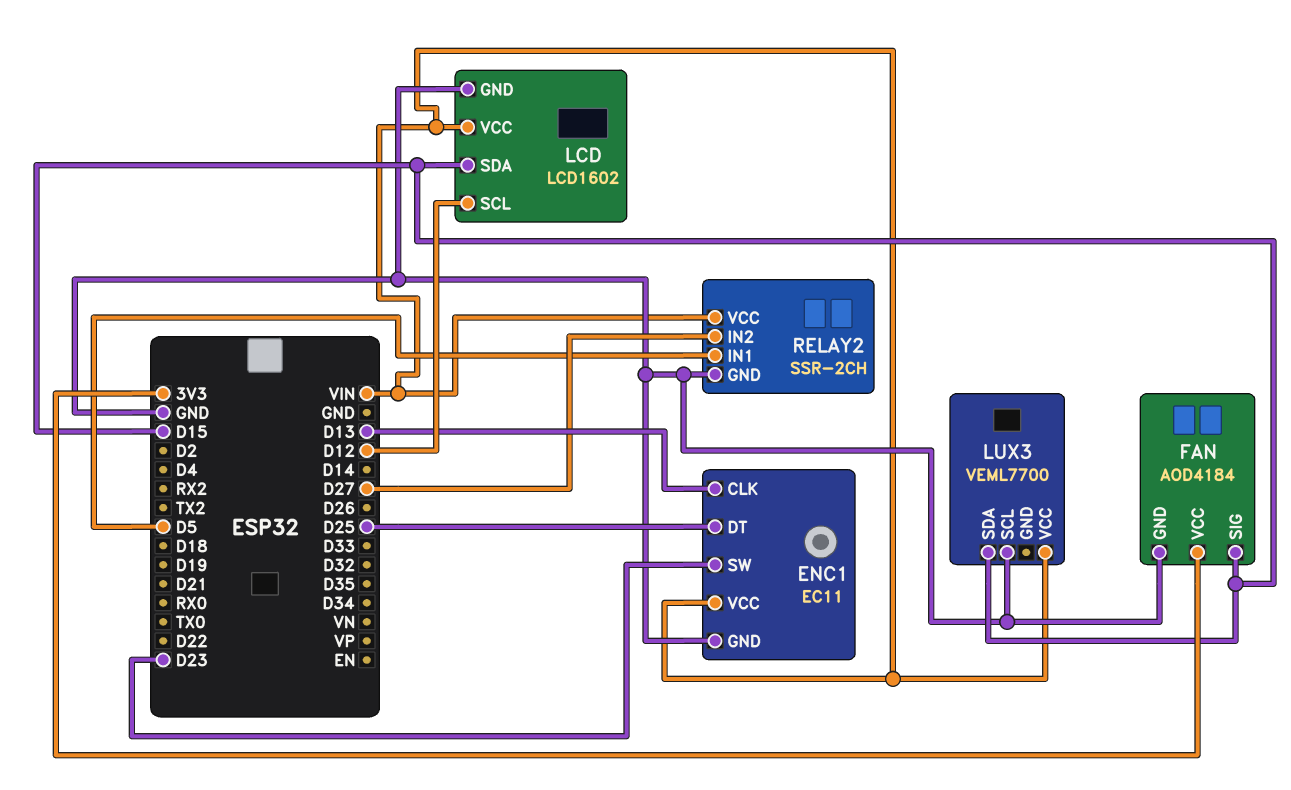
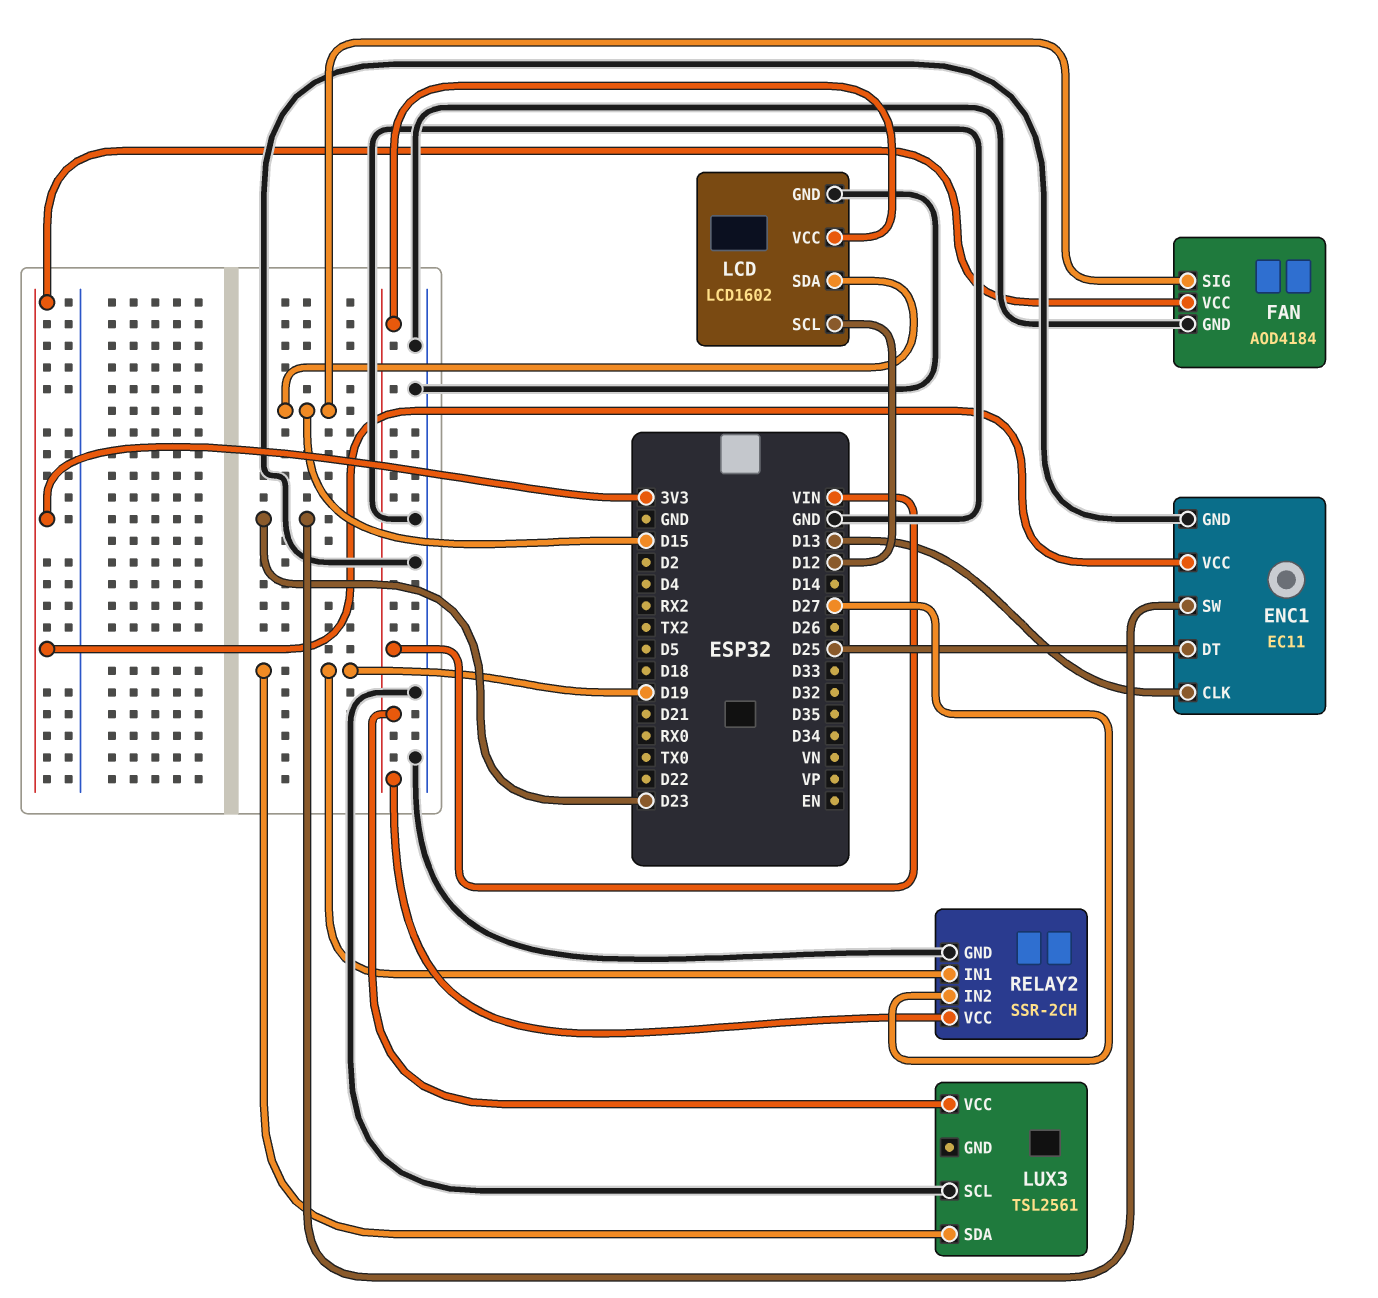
ENC1 pin VCC: VIN -> 3V3
LUX3: VEML7700 -> TSL2561
LUX3 pin SDA: D15 -> D19
RELAY2 pin IN1: D5 -> D19

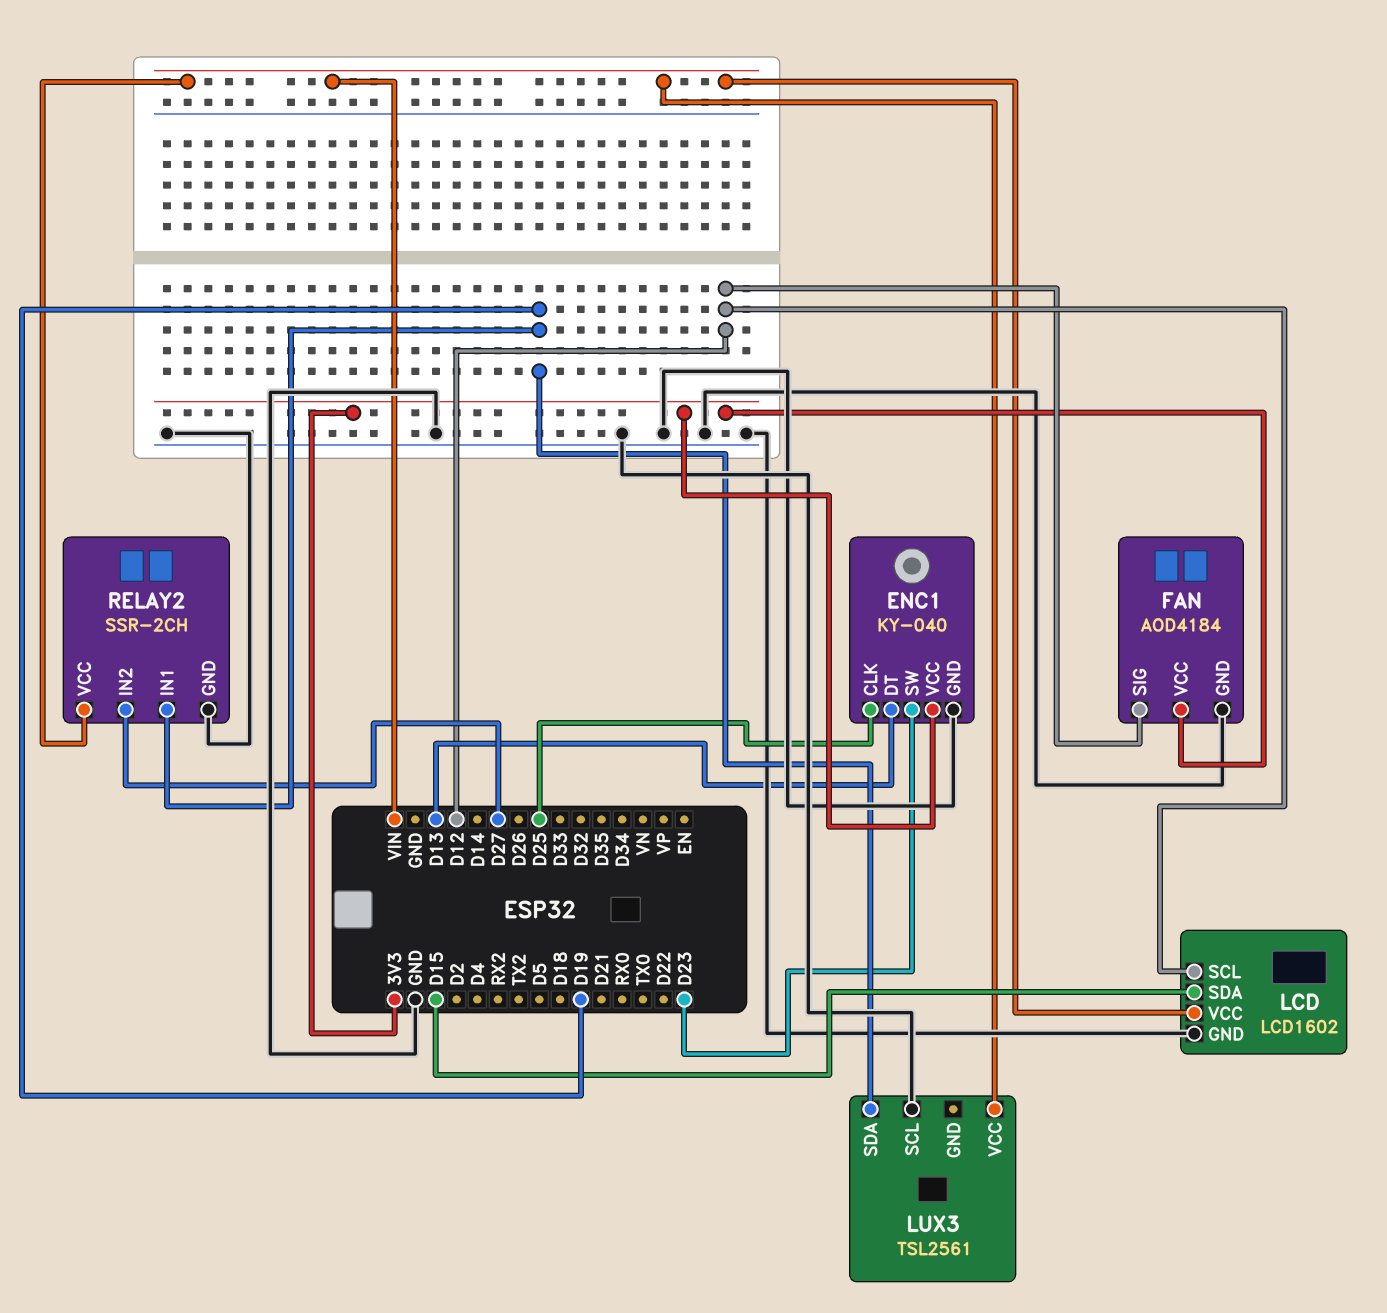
ENC1: EC11 -> KY-040
ENC1 pin CLK: D13 -> D25
ENC1 pin DT: D25 -> D13
FAN pin SIG: D15 -> D12

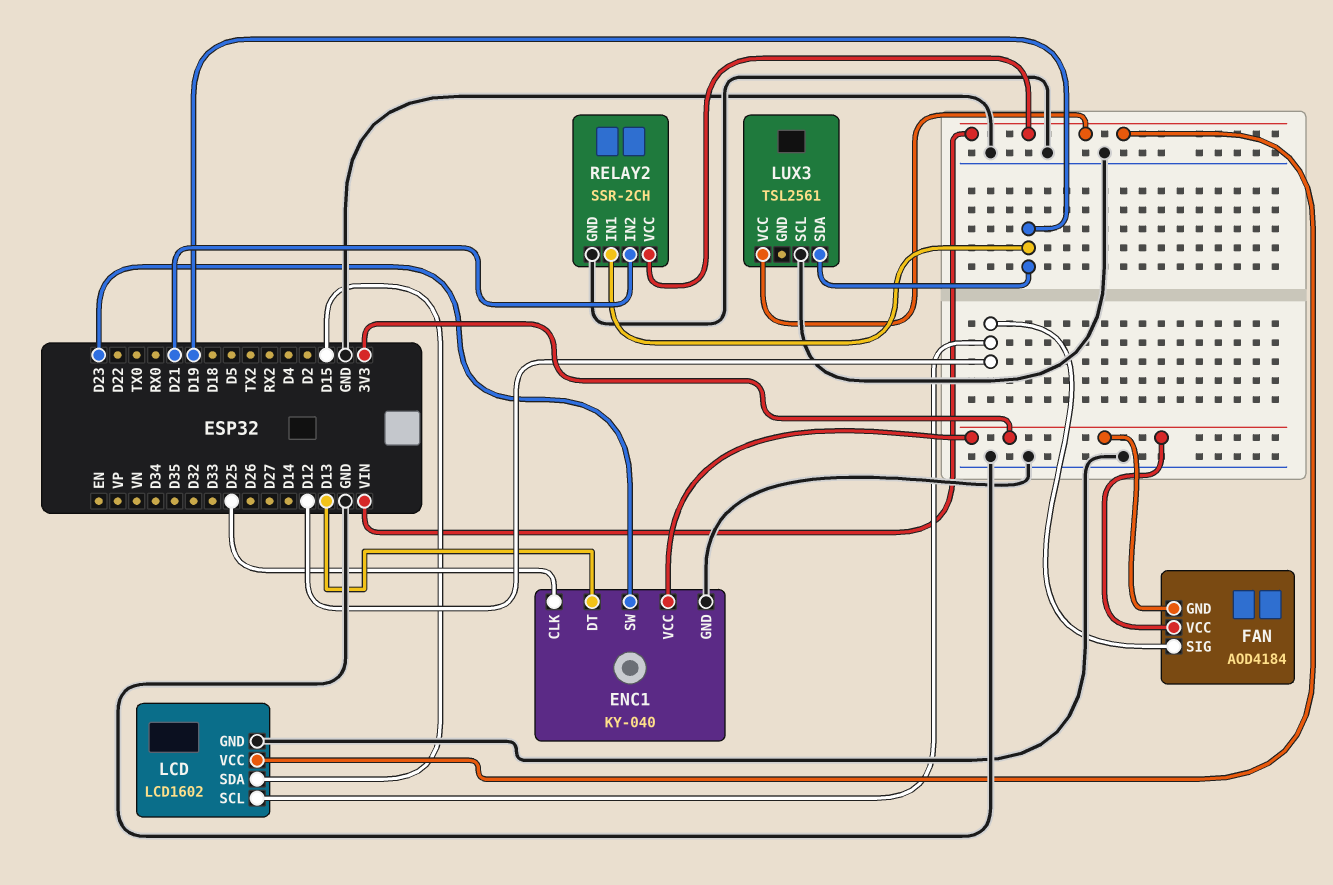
FAN pin GND: GND -> 3V3
RELAY2 pin IN2: D27 -> D21

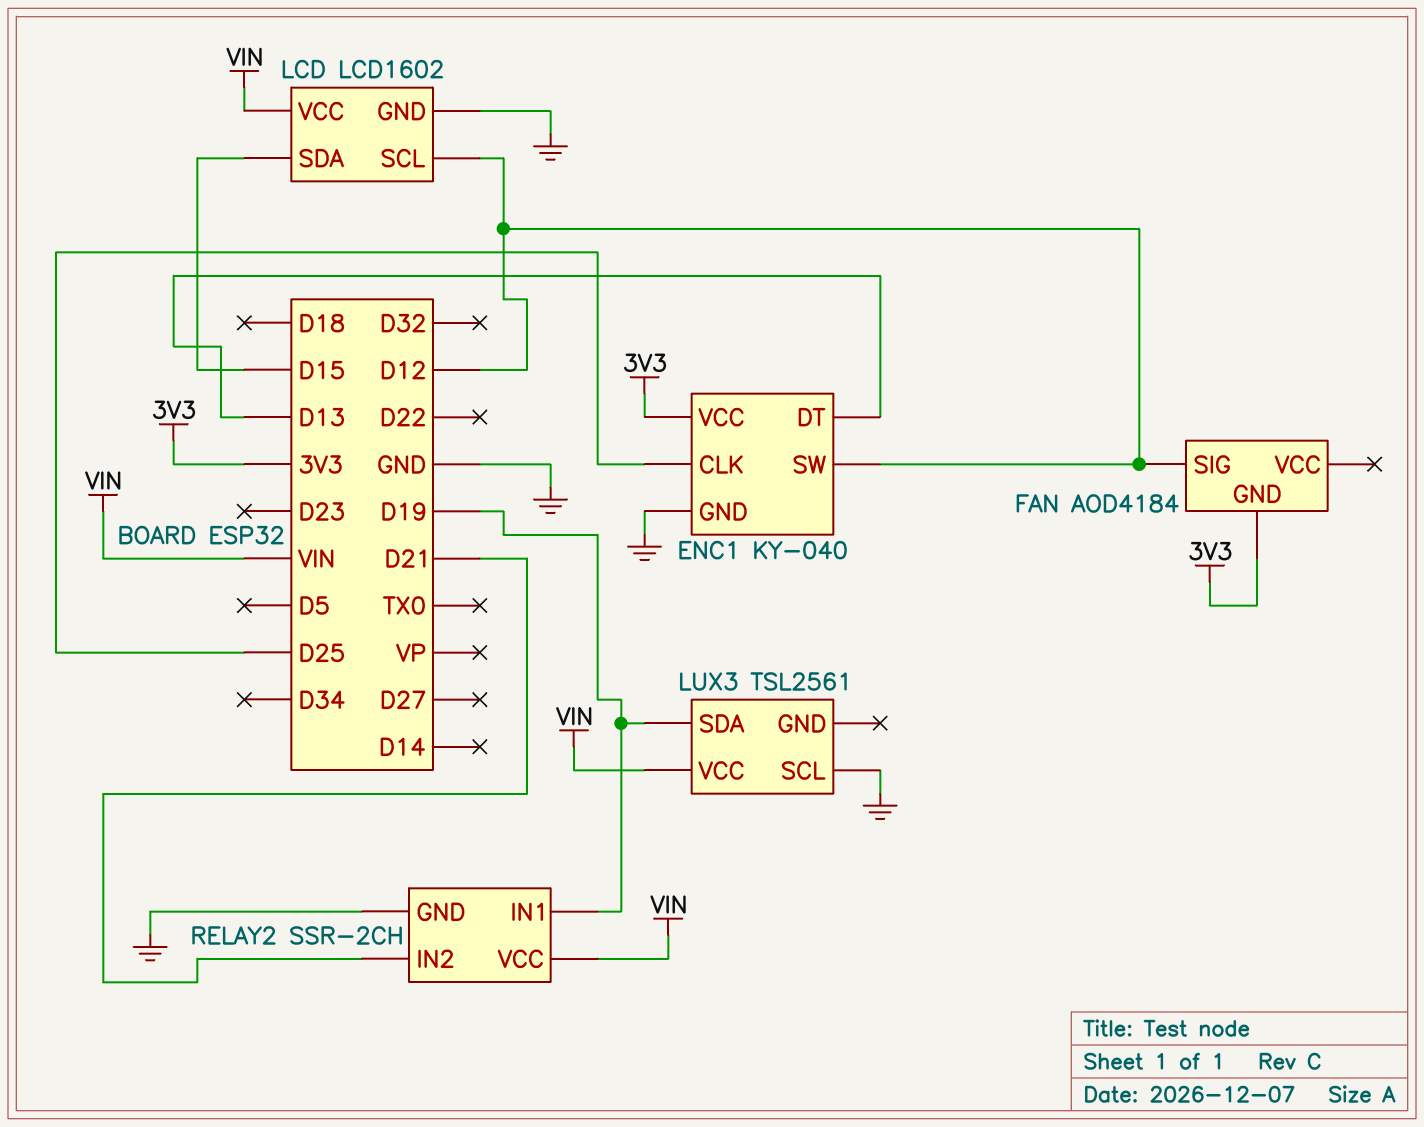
ENC1 pin SW: D23 -> D12
FAN pin VCC: 3V3 -> none

